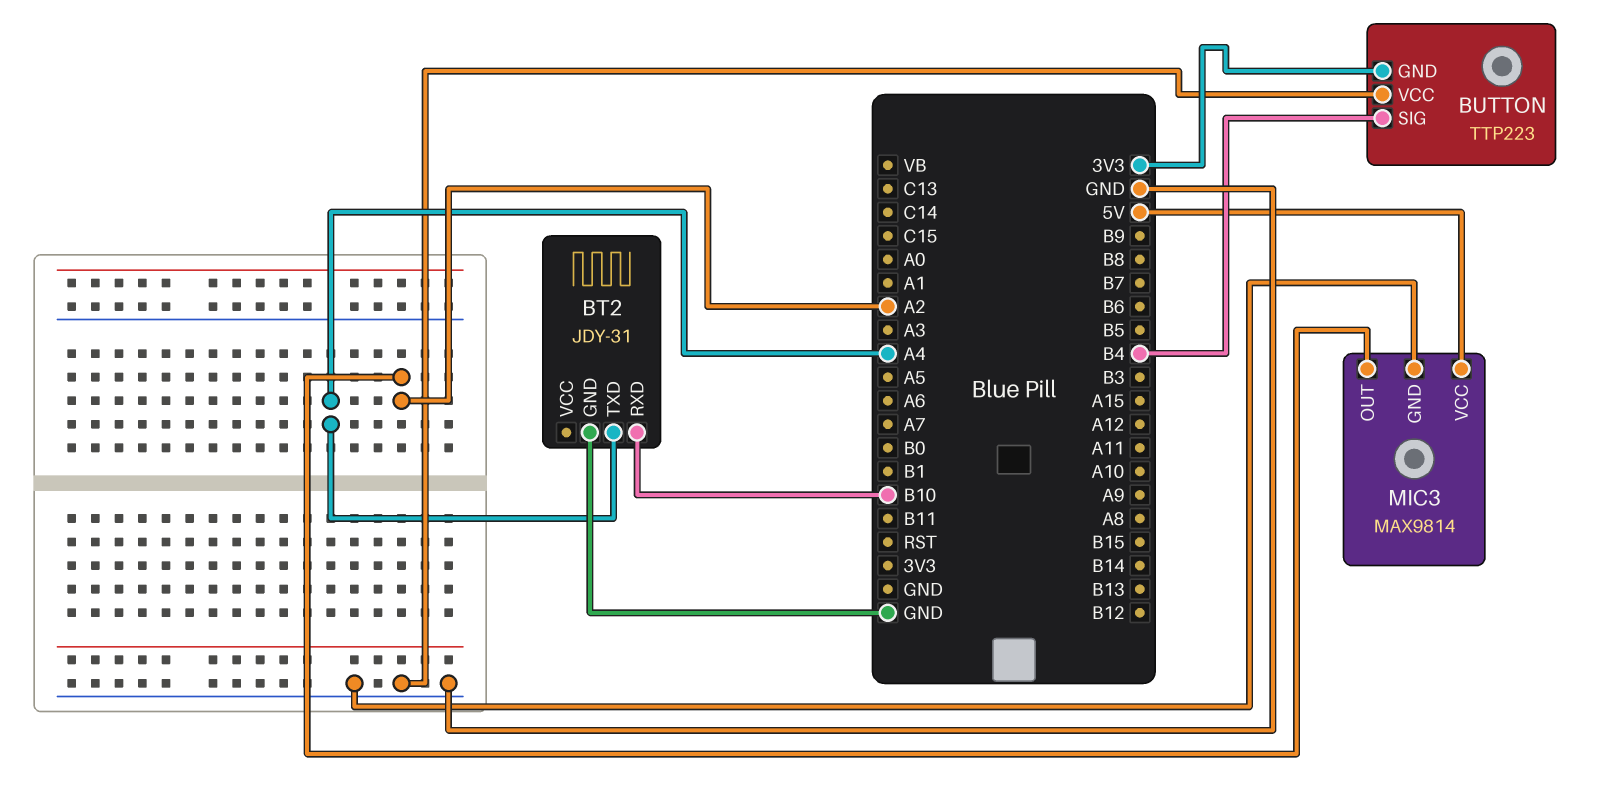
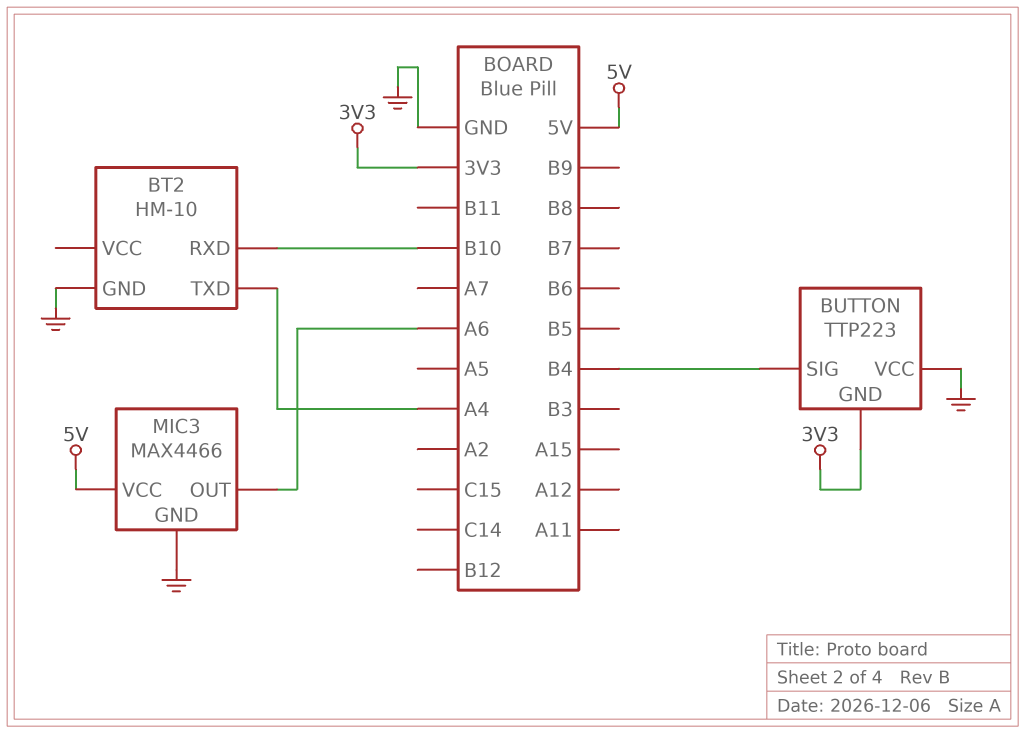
BT2: JDY-31 -> HM-10
MIC3: MAX9814 -> MAX4466
MIC3 pin OUT: A2 -> A6

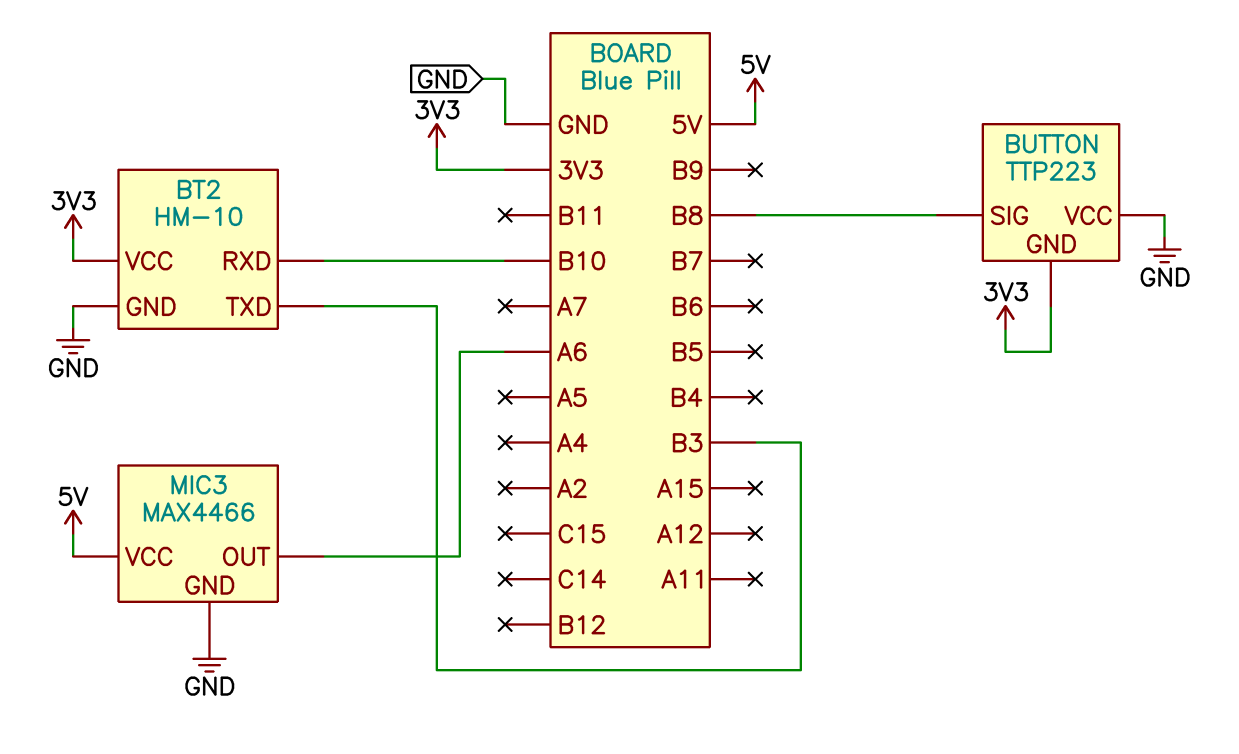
BT2 pin TXD: A4 -> B3
BT2 pin VCC: none -> 3V3
BUTTON pin SIG: B4 -> B8

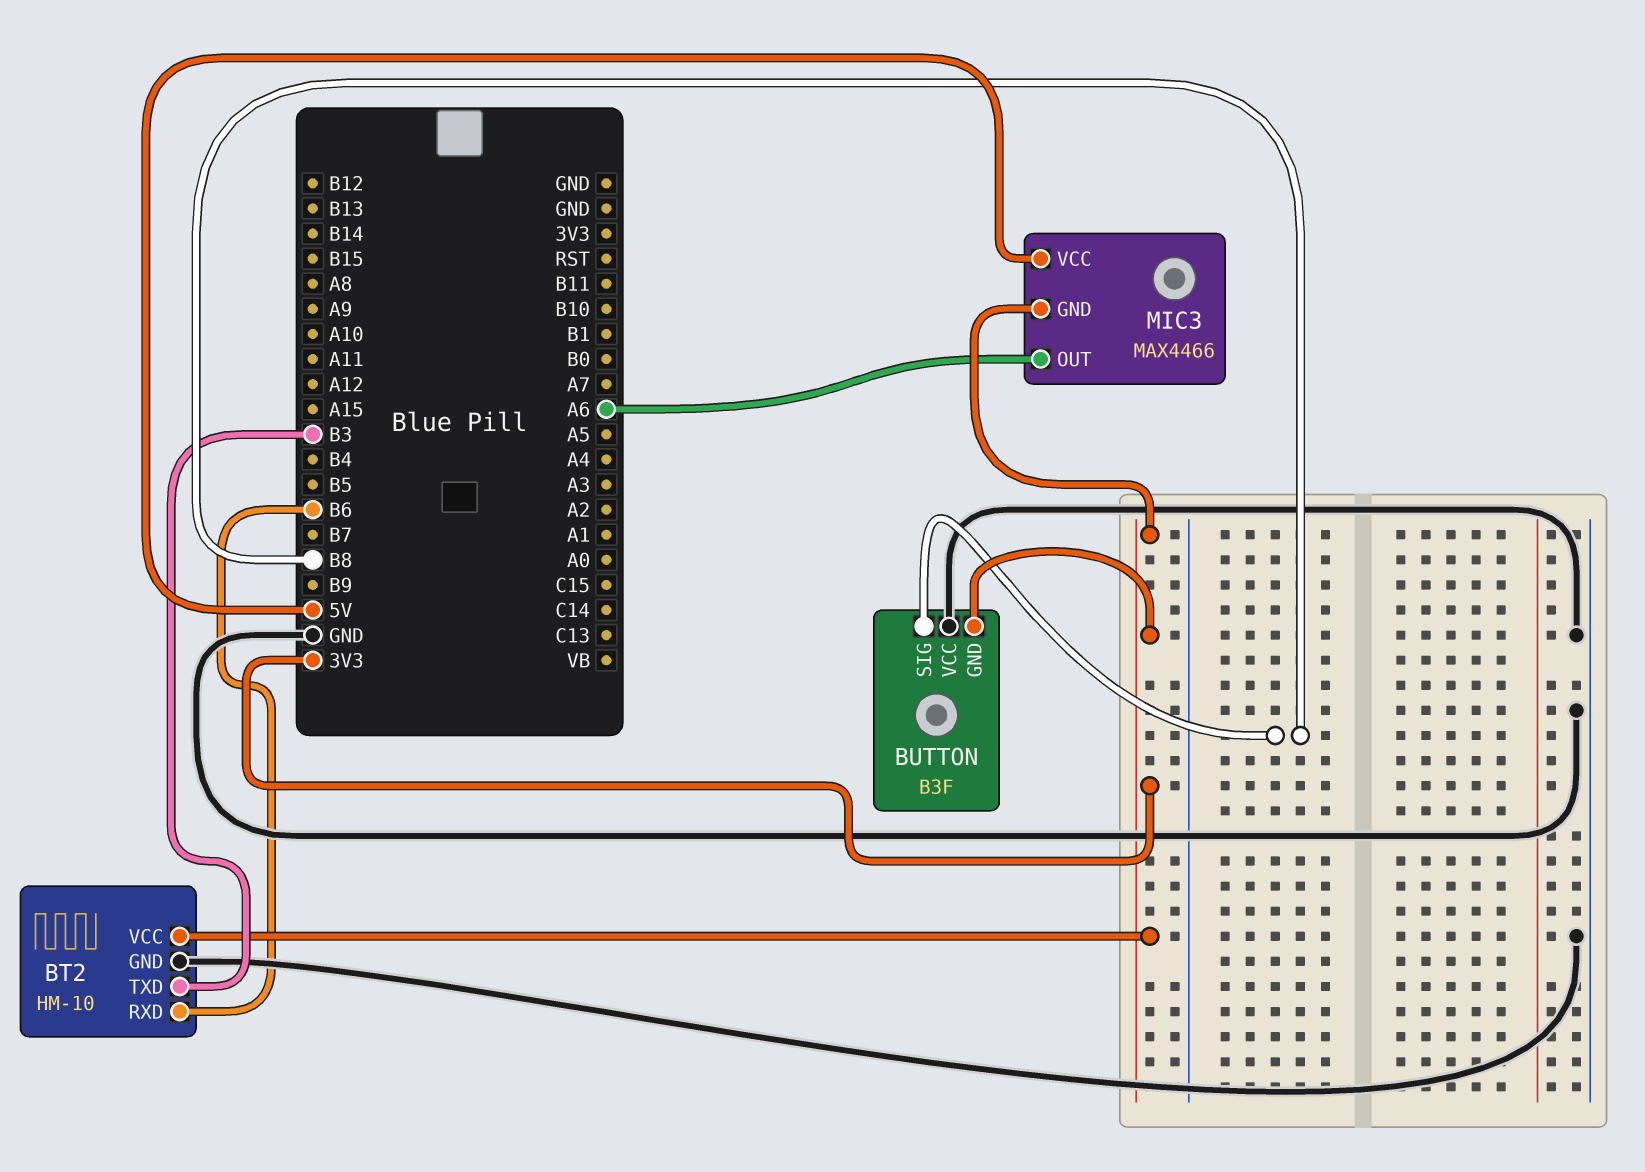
BT2 pin RXD: B10 -> B6
BUTTON: TTP223 -> B3F
MIC3 pin GND: GND -> 3V3

